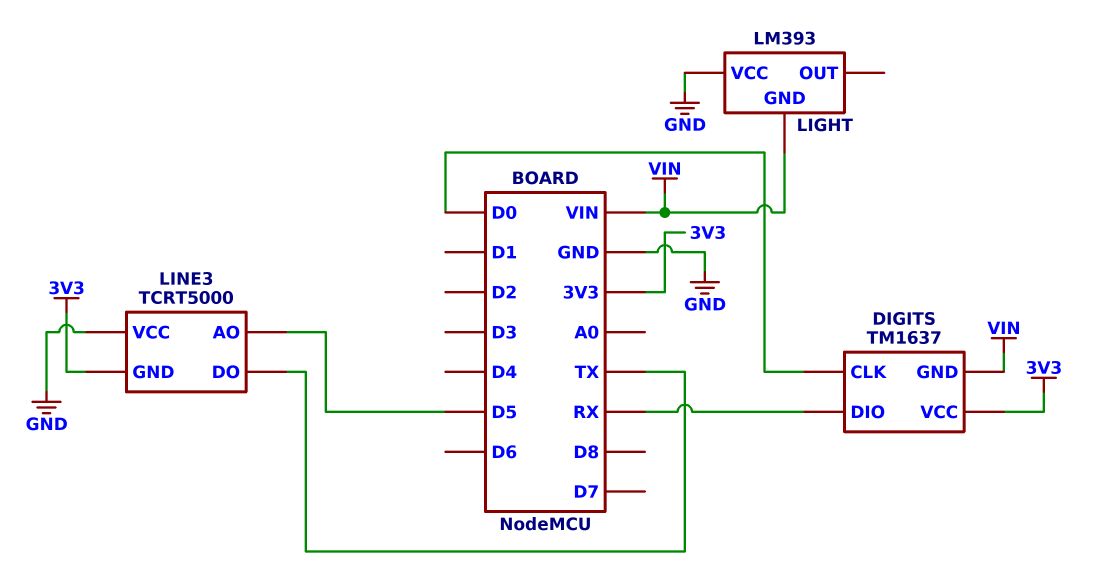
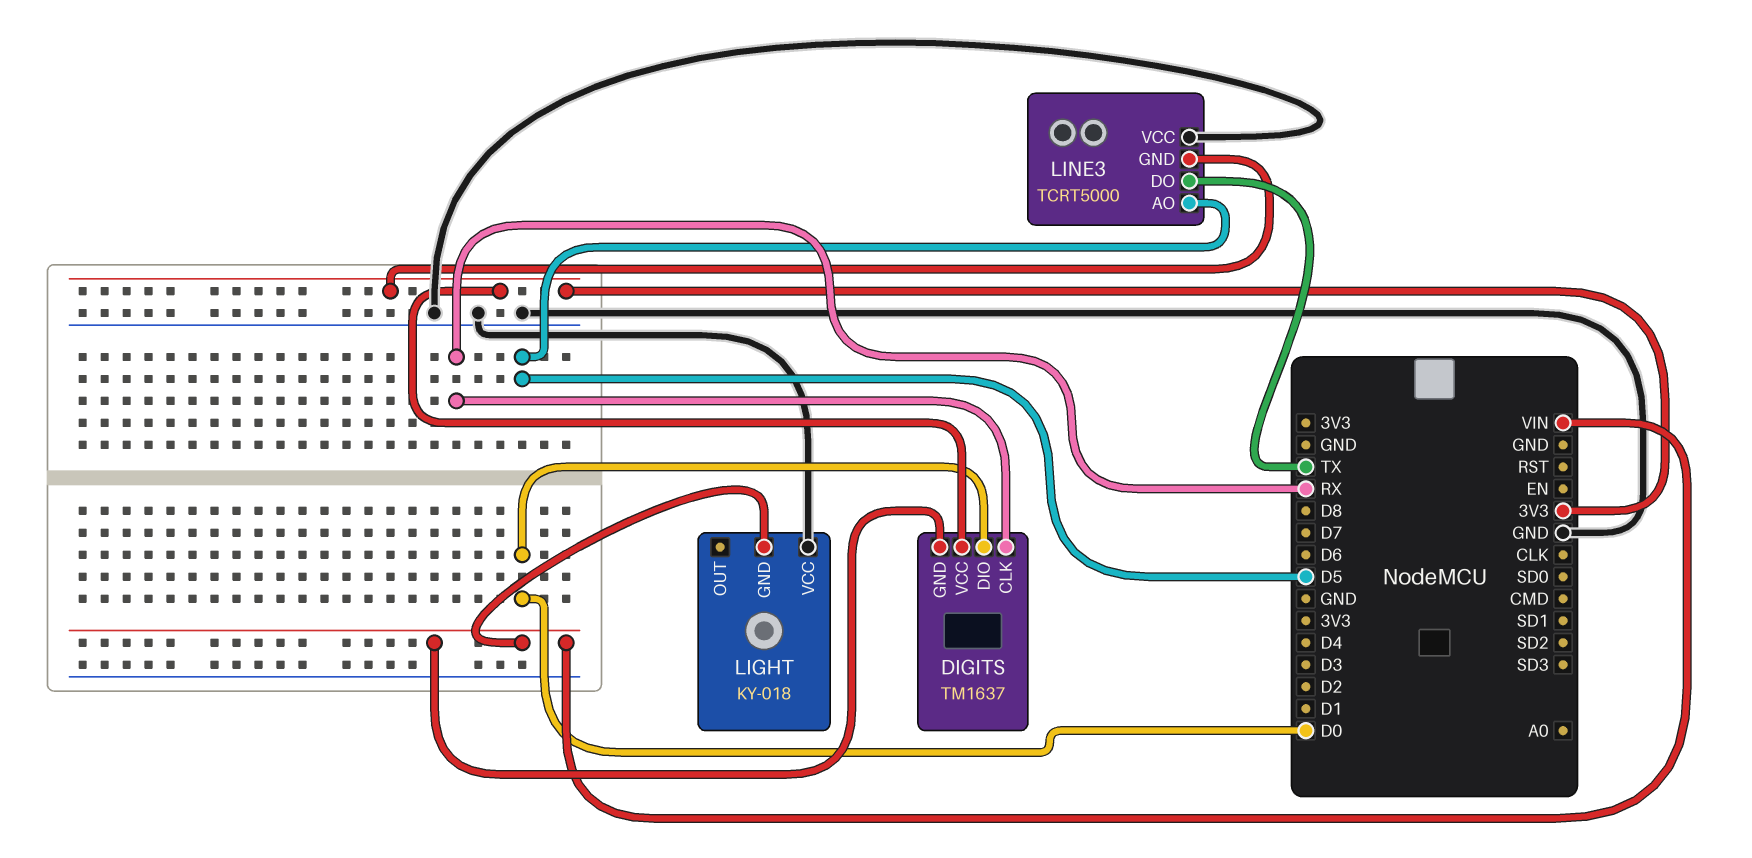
DIGITS pin CLK: D0 -> RX
DIGITS pin DIO: RX -> D0
LIGHT: LM393 -> KY-018

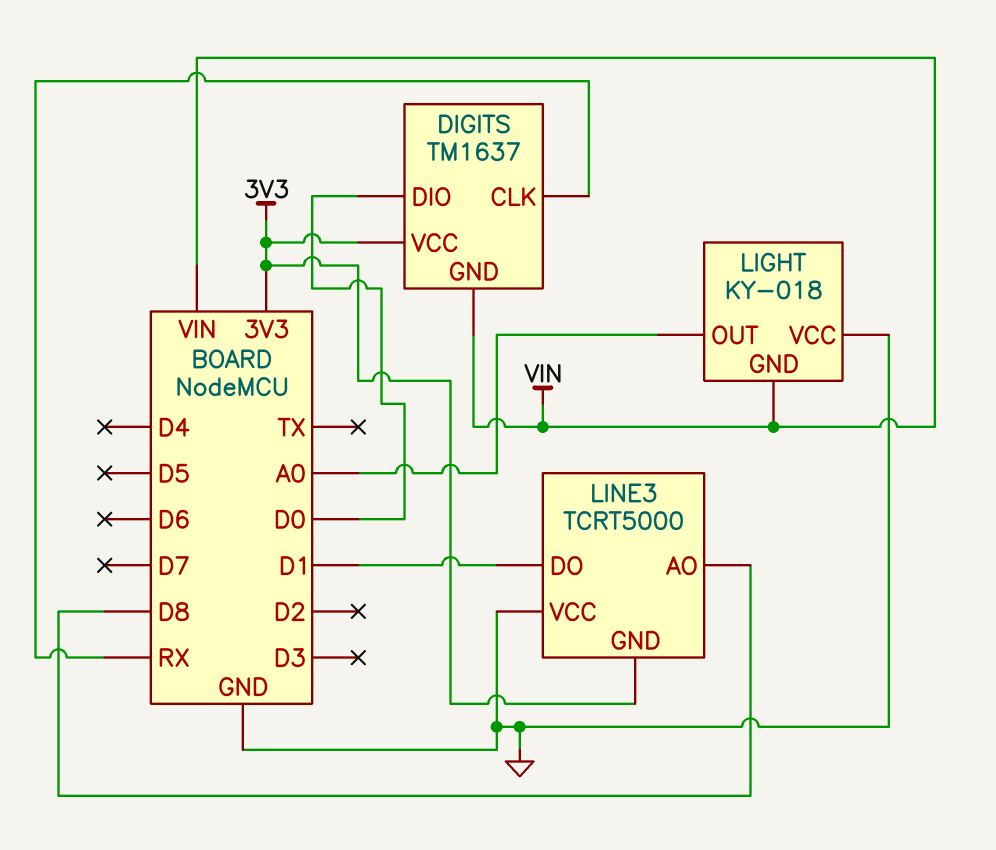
LIGHT pin OUT: none -> A0
LINE3 pin AO: D5 -> D8
LINE3 pin DO: TX -> D1

